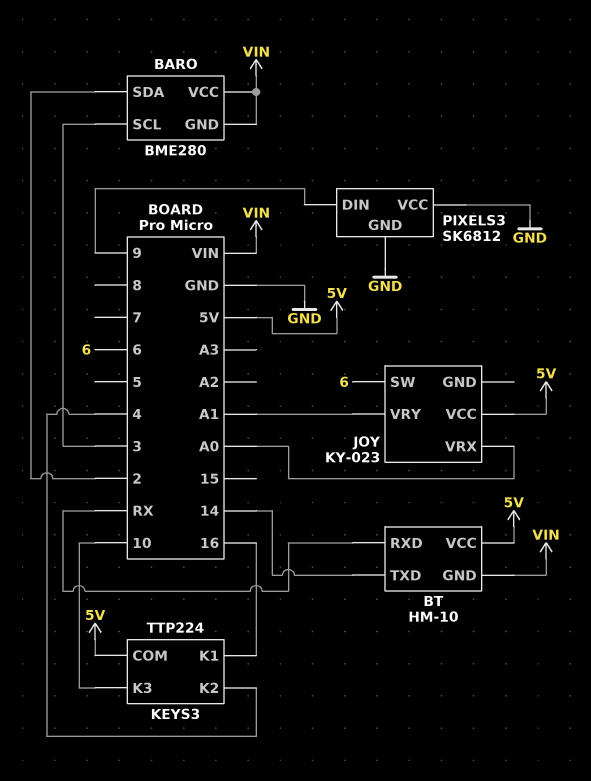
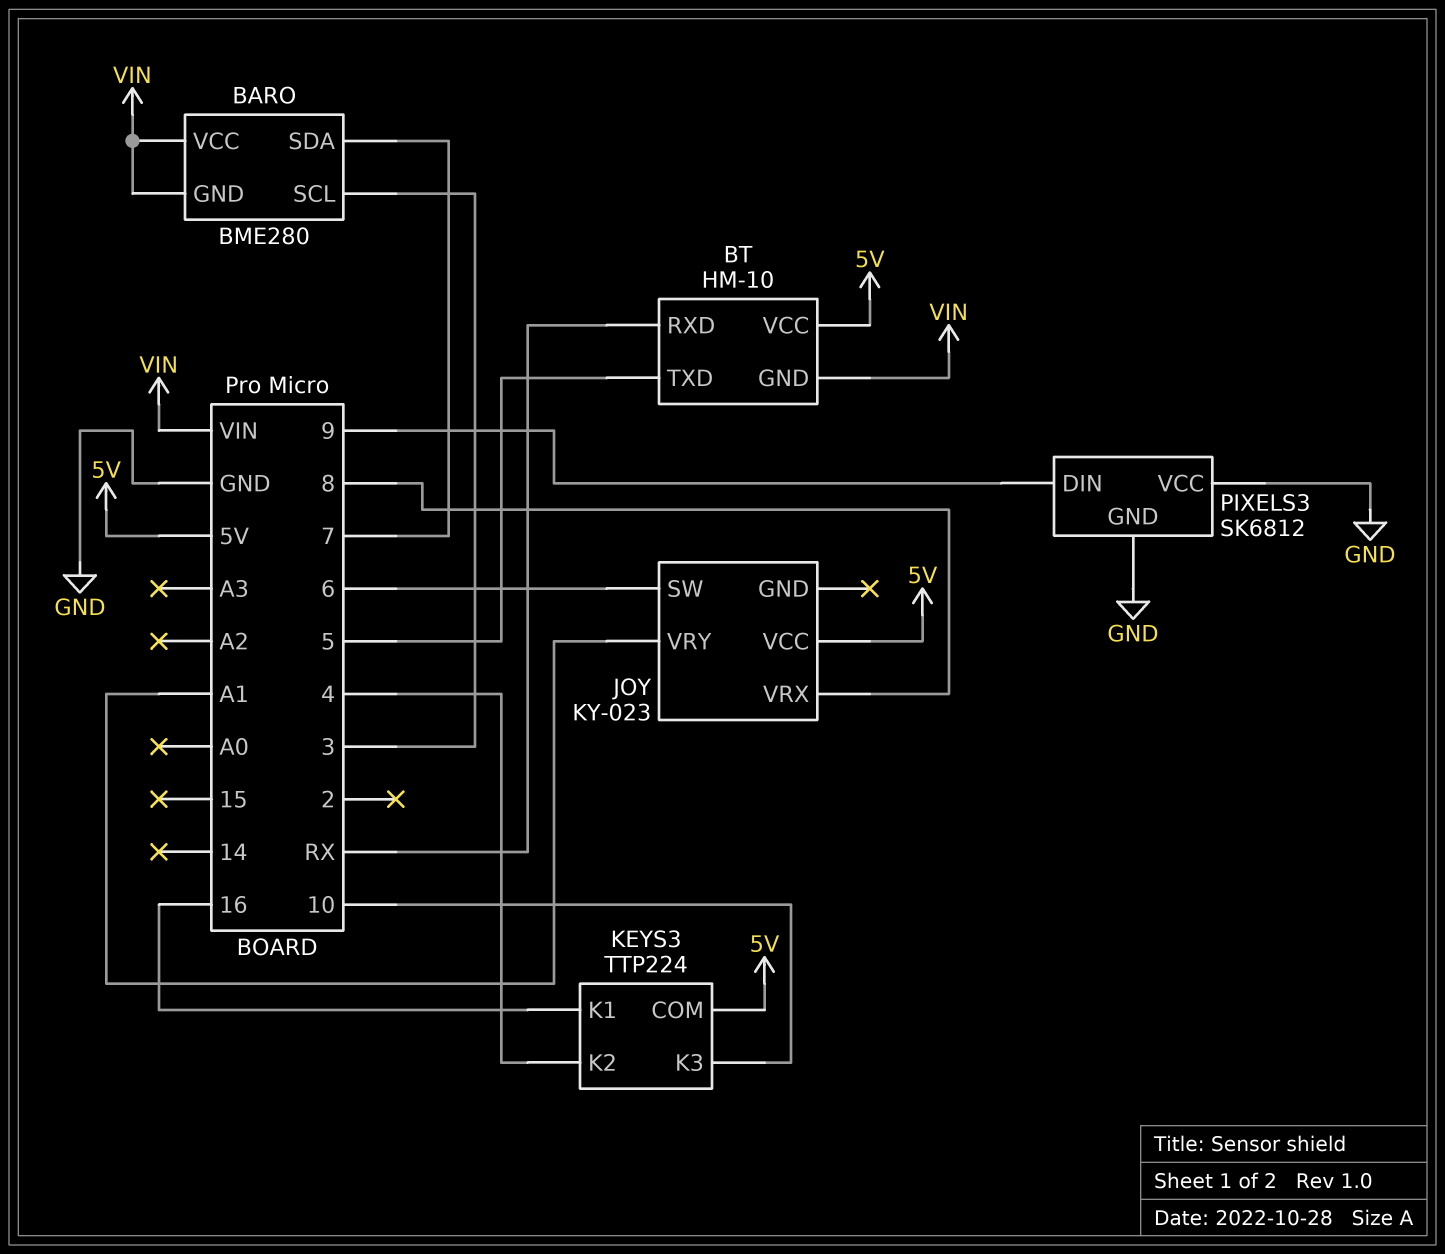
BARO pin SDA: 2 -> 7
BT pin TXD: 14 -> 5
JOY pin VRX: A0 -> 8

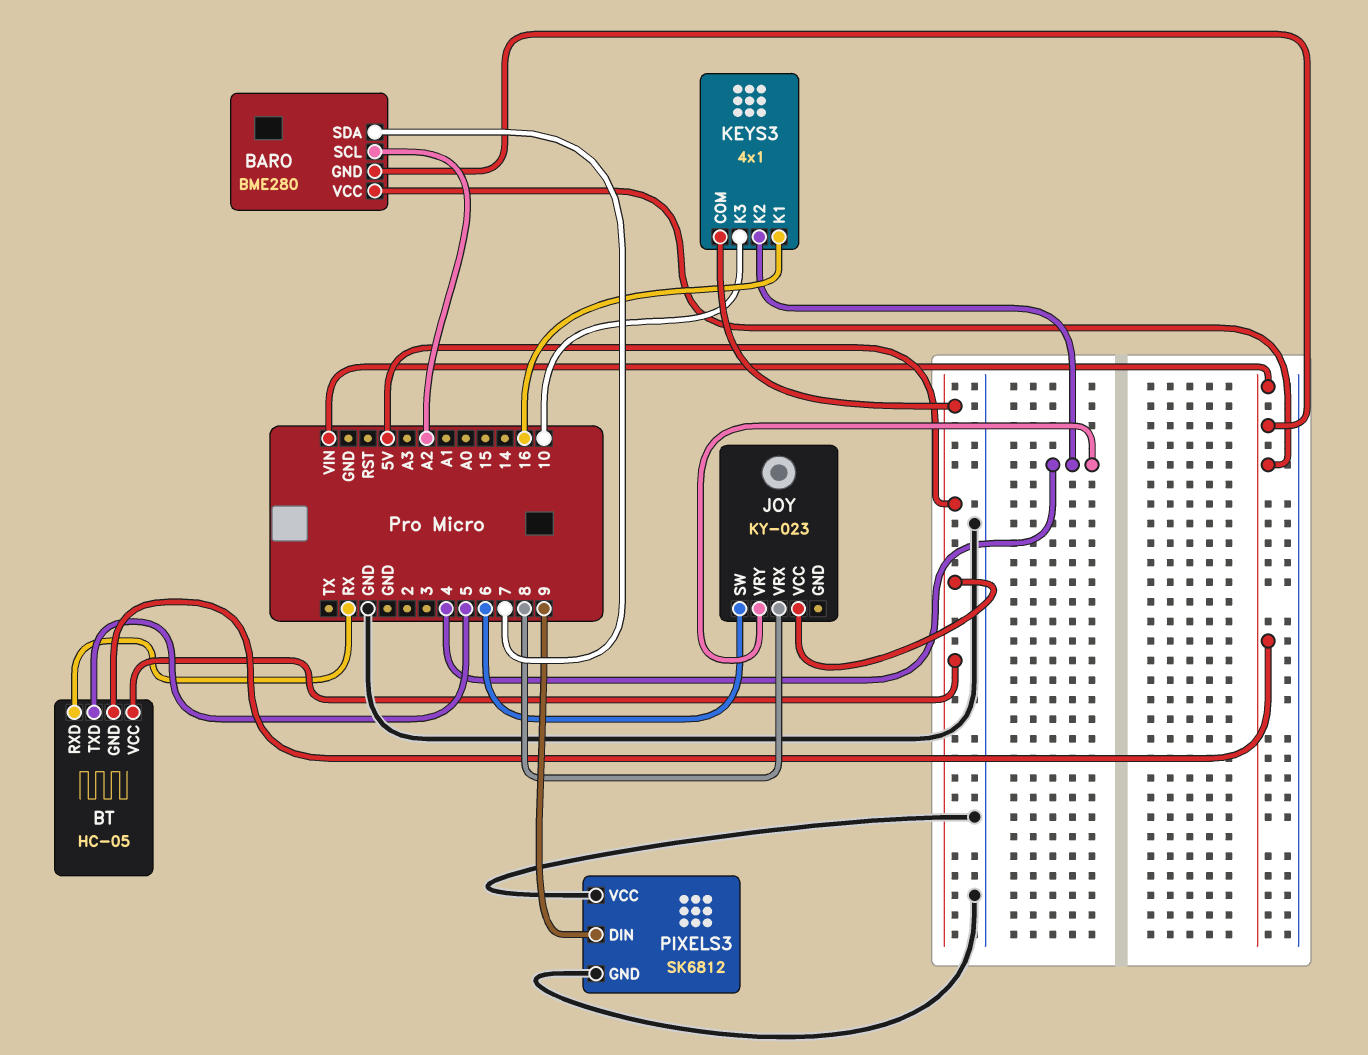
BARO pin SCL: 3 -> A2
BT: HM-10 -> HC-05
JOY pin VRY: A1 -> 4
KEYS3: TTP224 -> 4x1

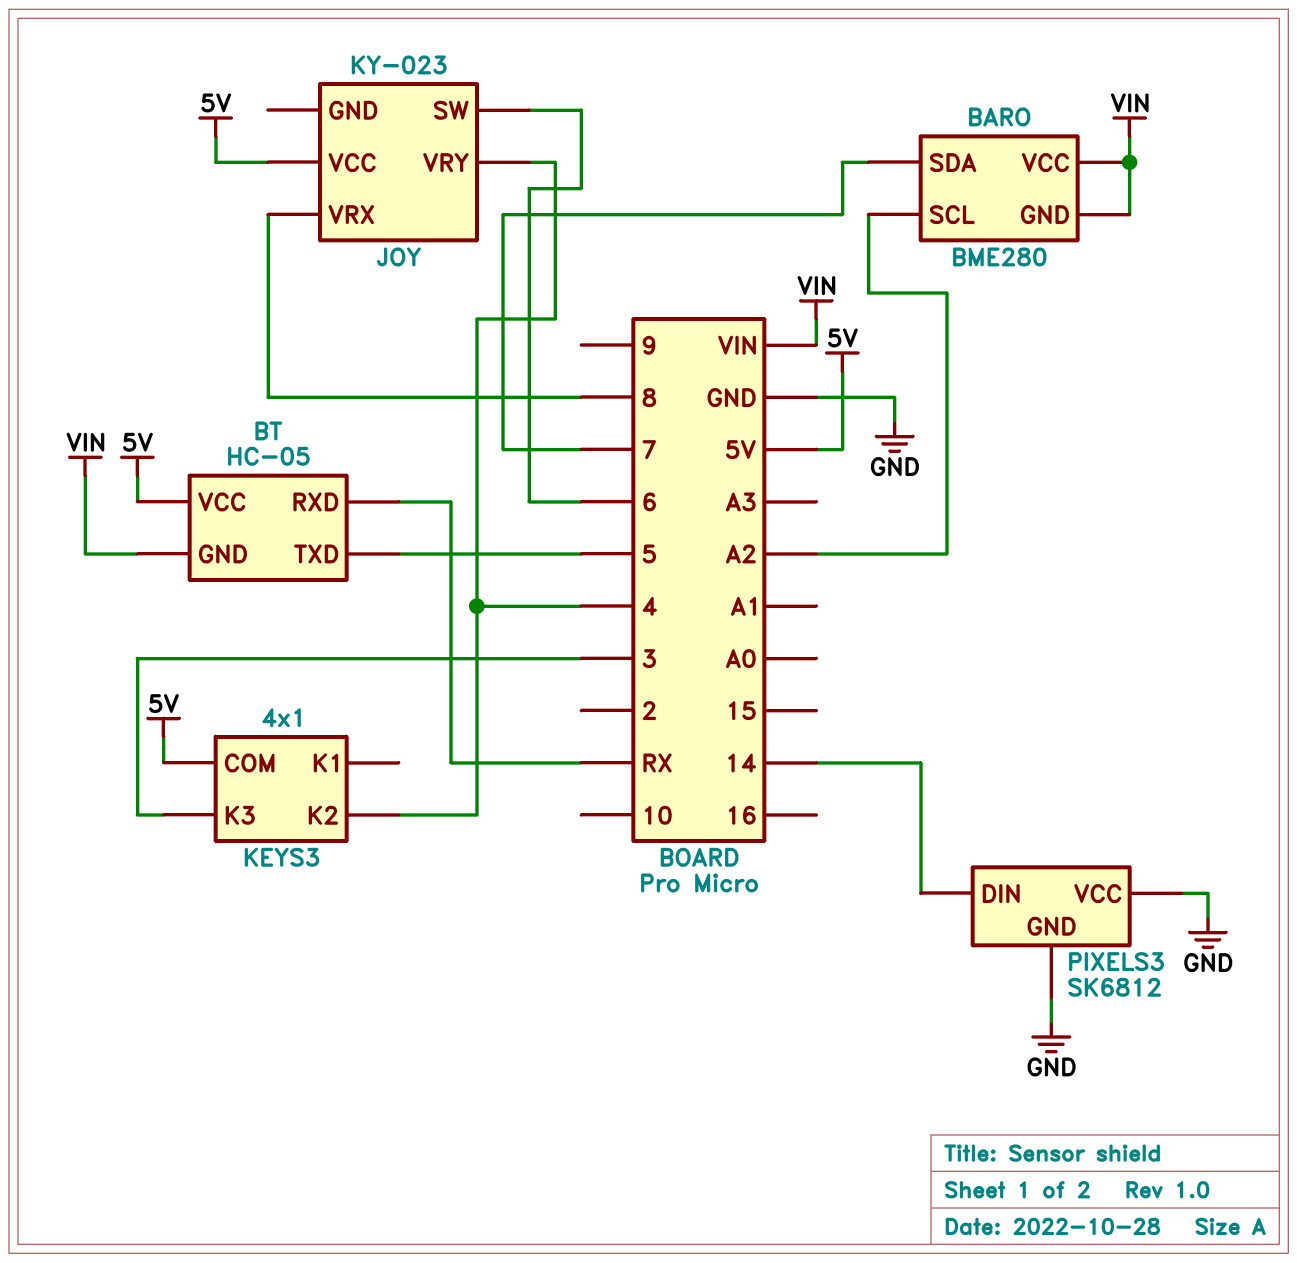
KEYS3 pin K1: 16 -> none
KEYS3 pin K3: 10 -> 3
PIXELS3 pin DIN: 9 -> 14

